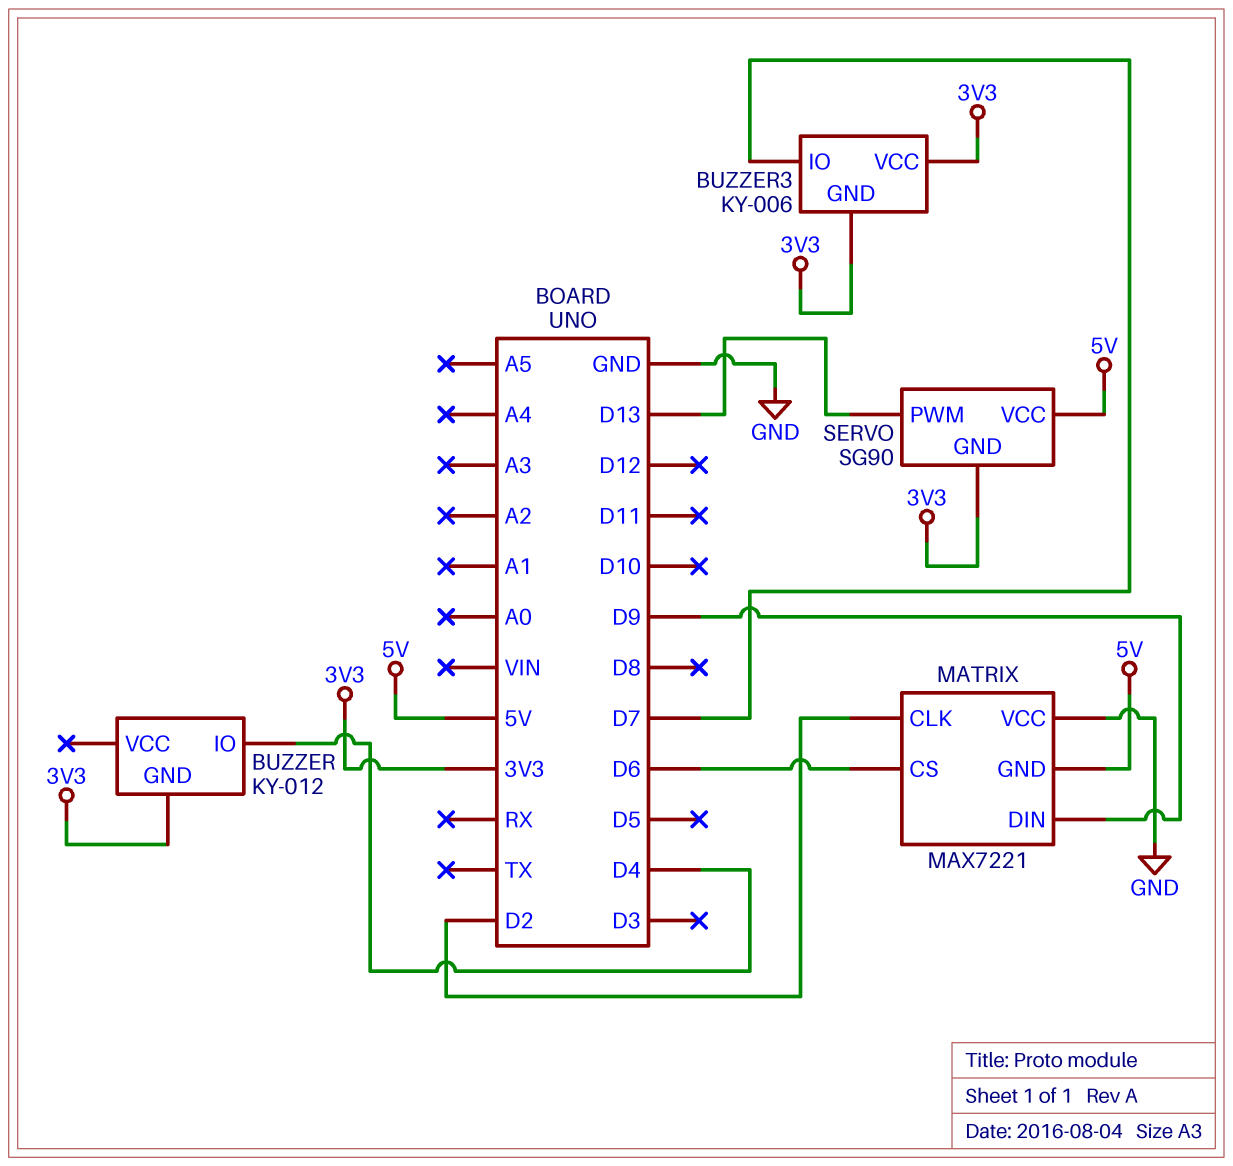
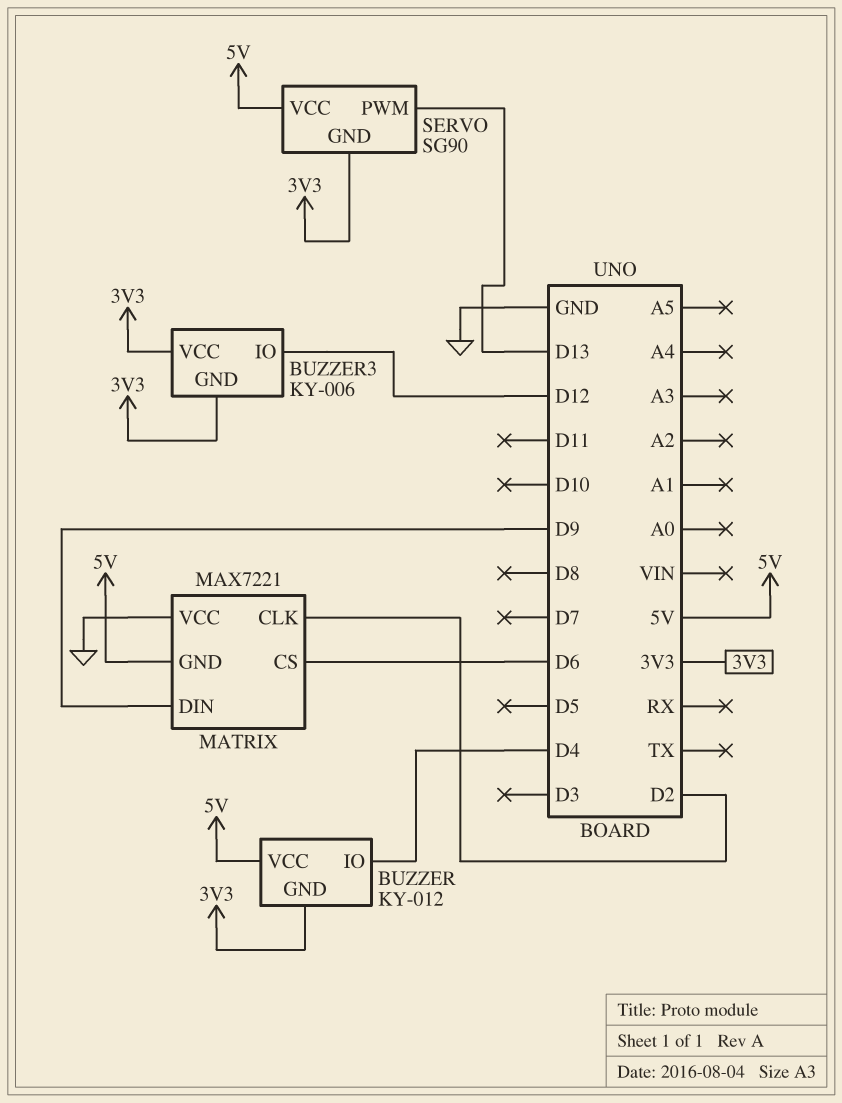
BUZZER pin VCC: none -> 5V
BUZZER3 pin IO: D7 -> D12

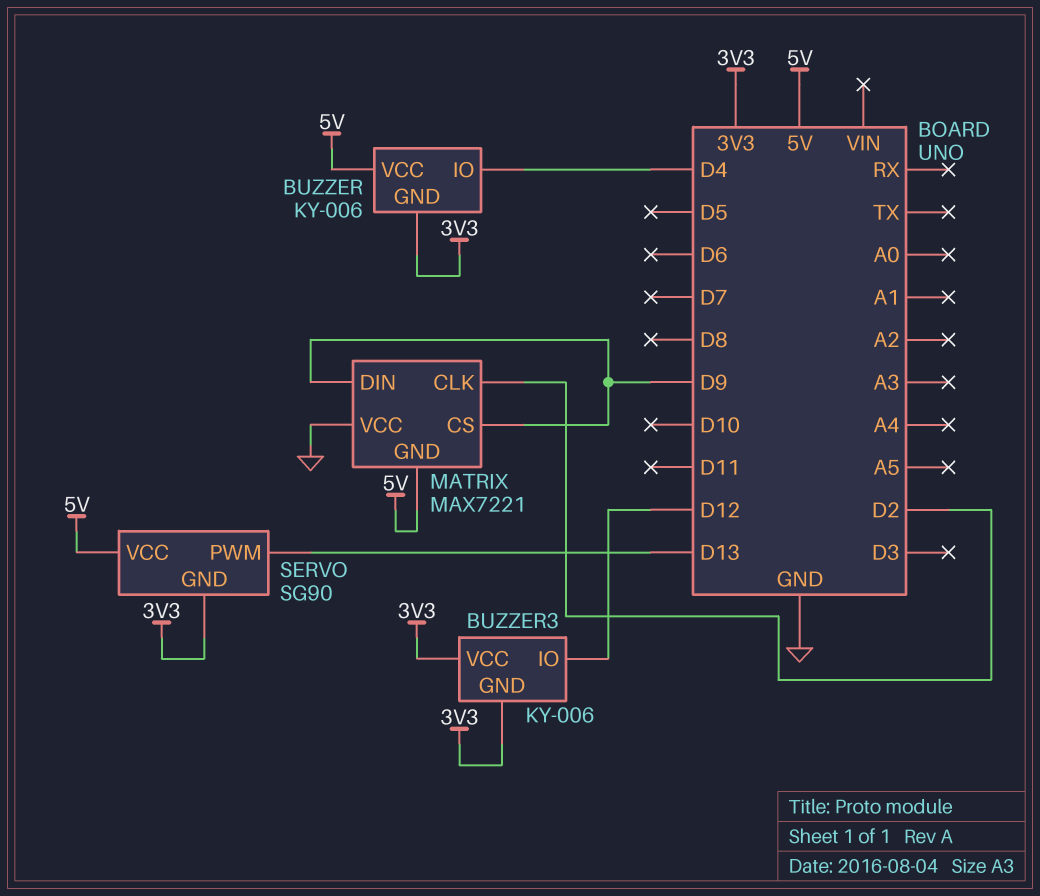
BUZZER: KY-012 -> KY-006
MATRIX pin CS: D6 -> D9

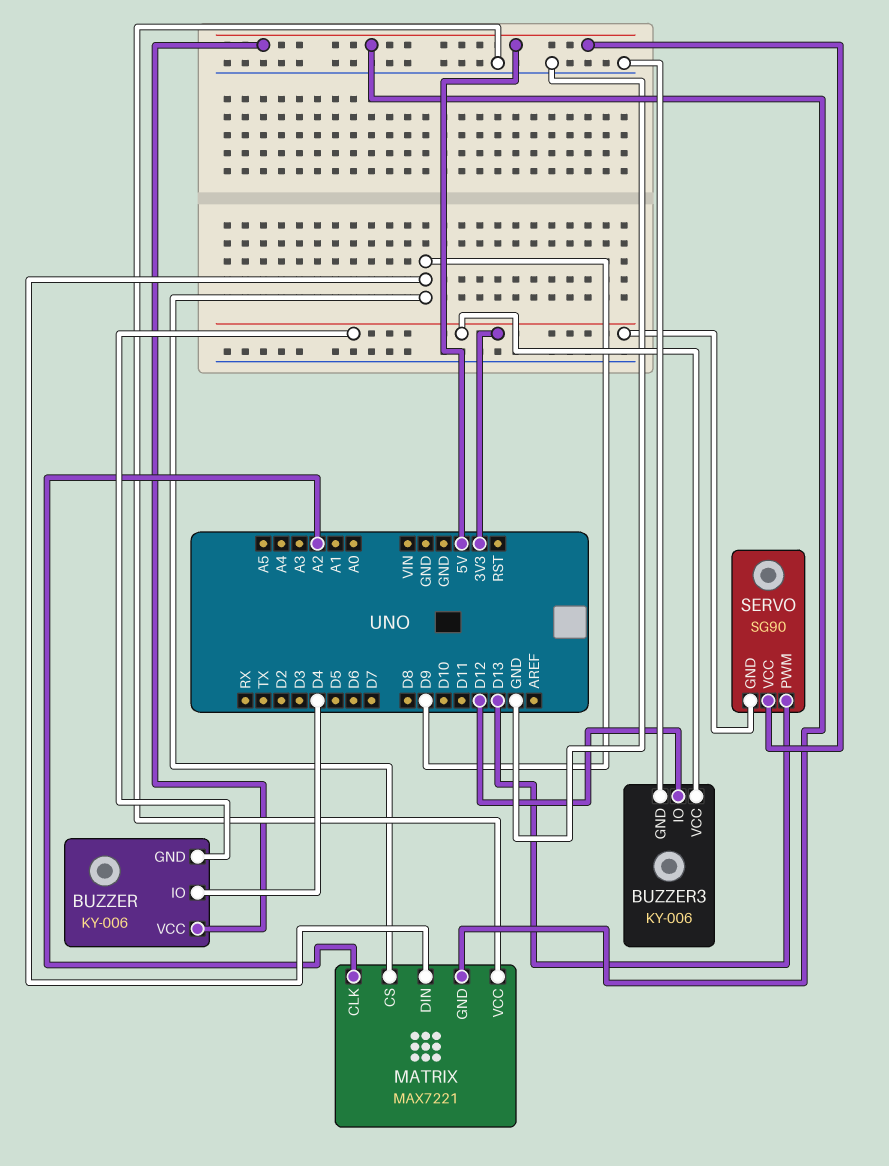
BUZZER3 pin GND: 3V3 -> GND
MATRIX pin CLK: D2 -> A2

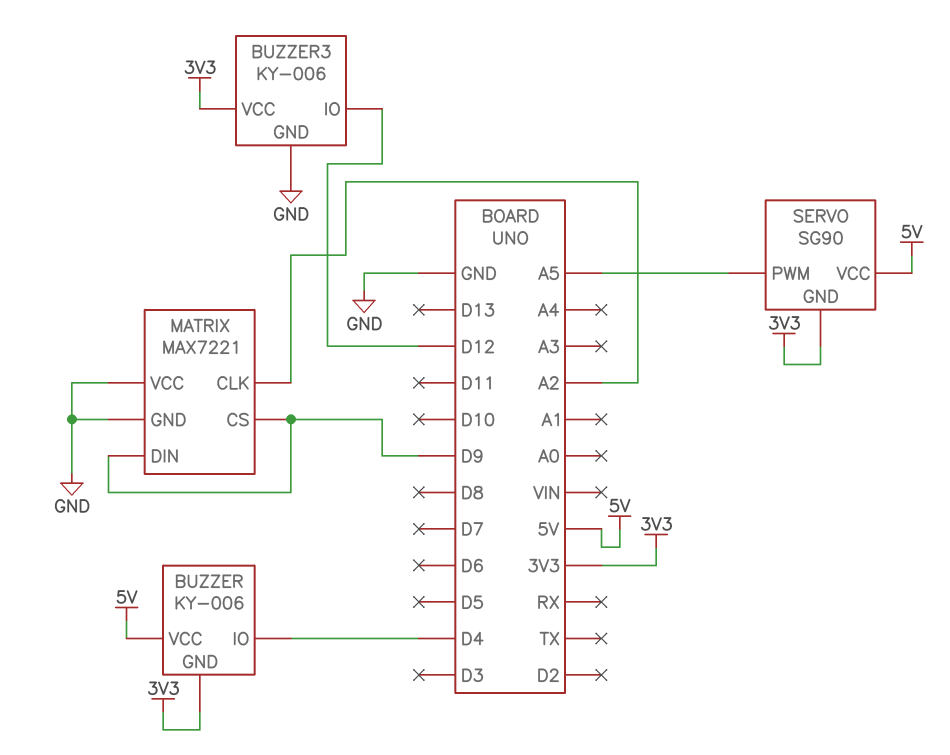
MATRIX pin GND: 5V -> GND
SERVO pin PWM: D13 -> A5

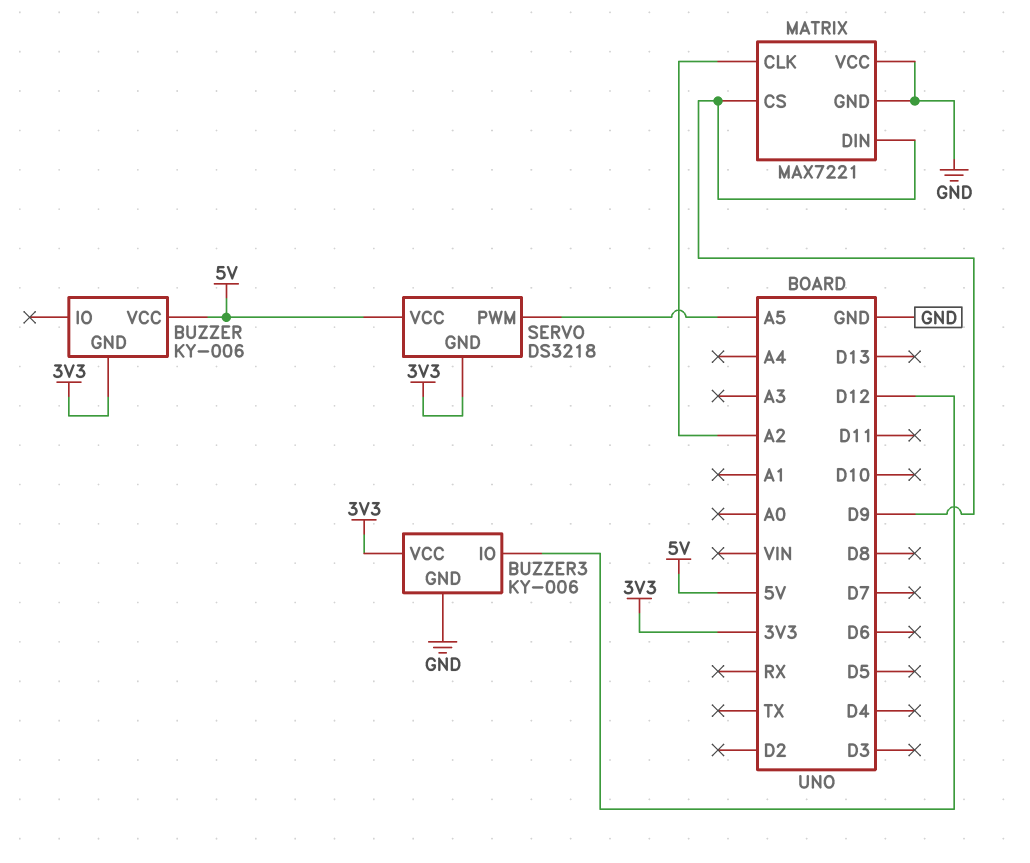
BUZZER pin IO: D4 -> none
SERVO: SG90 -> DS3218

